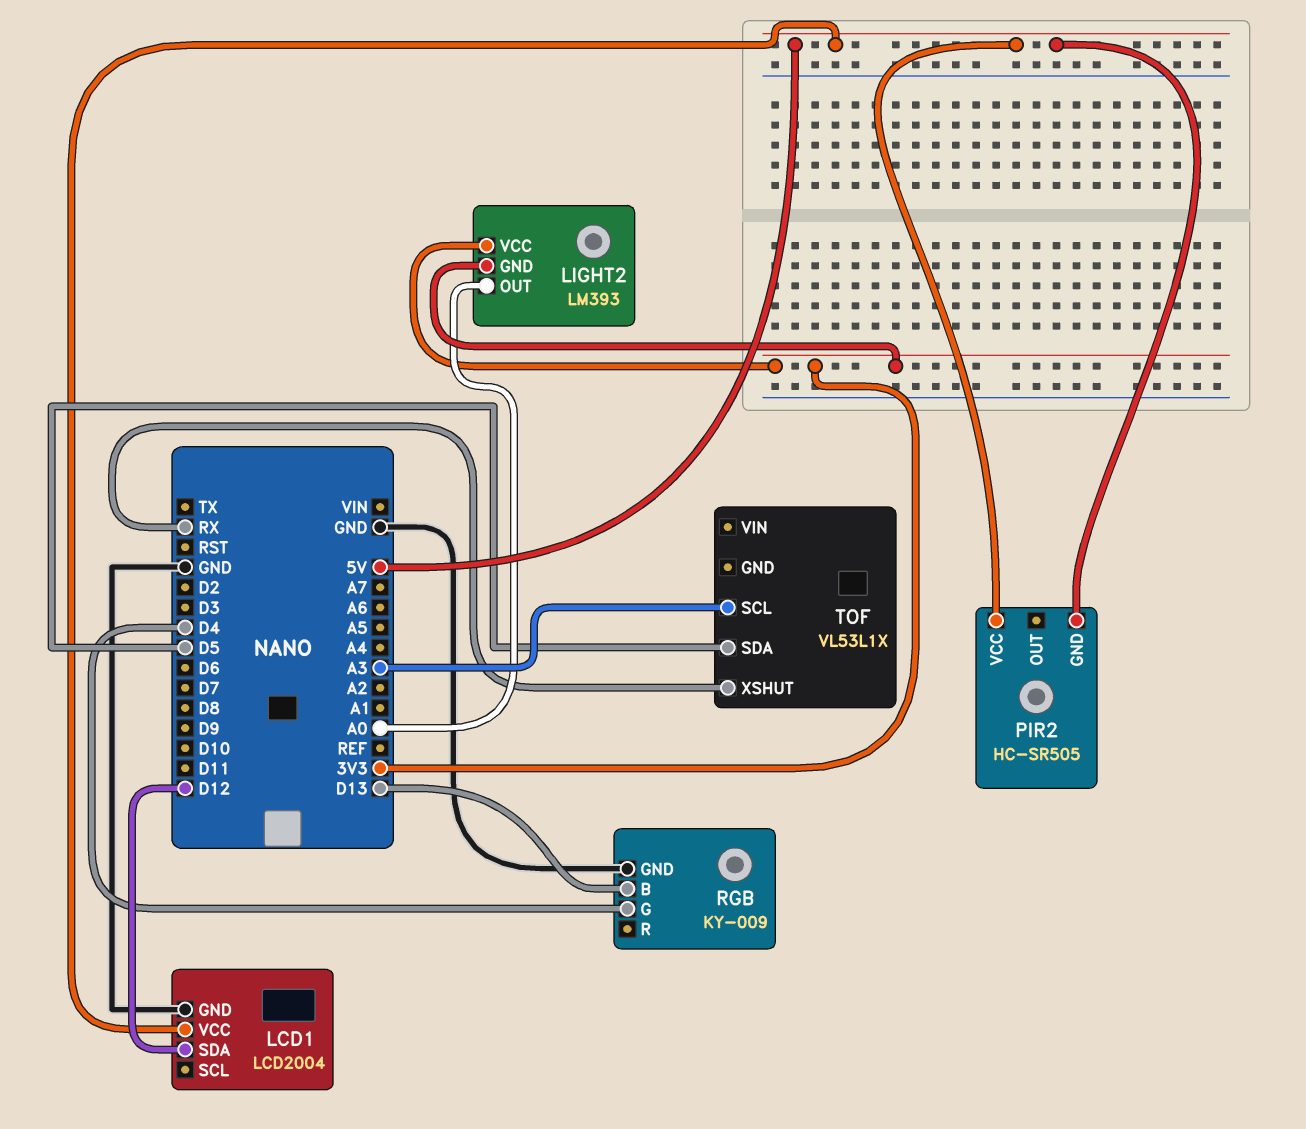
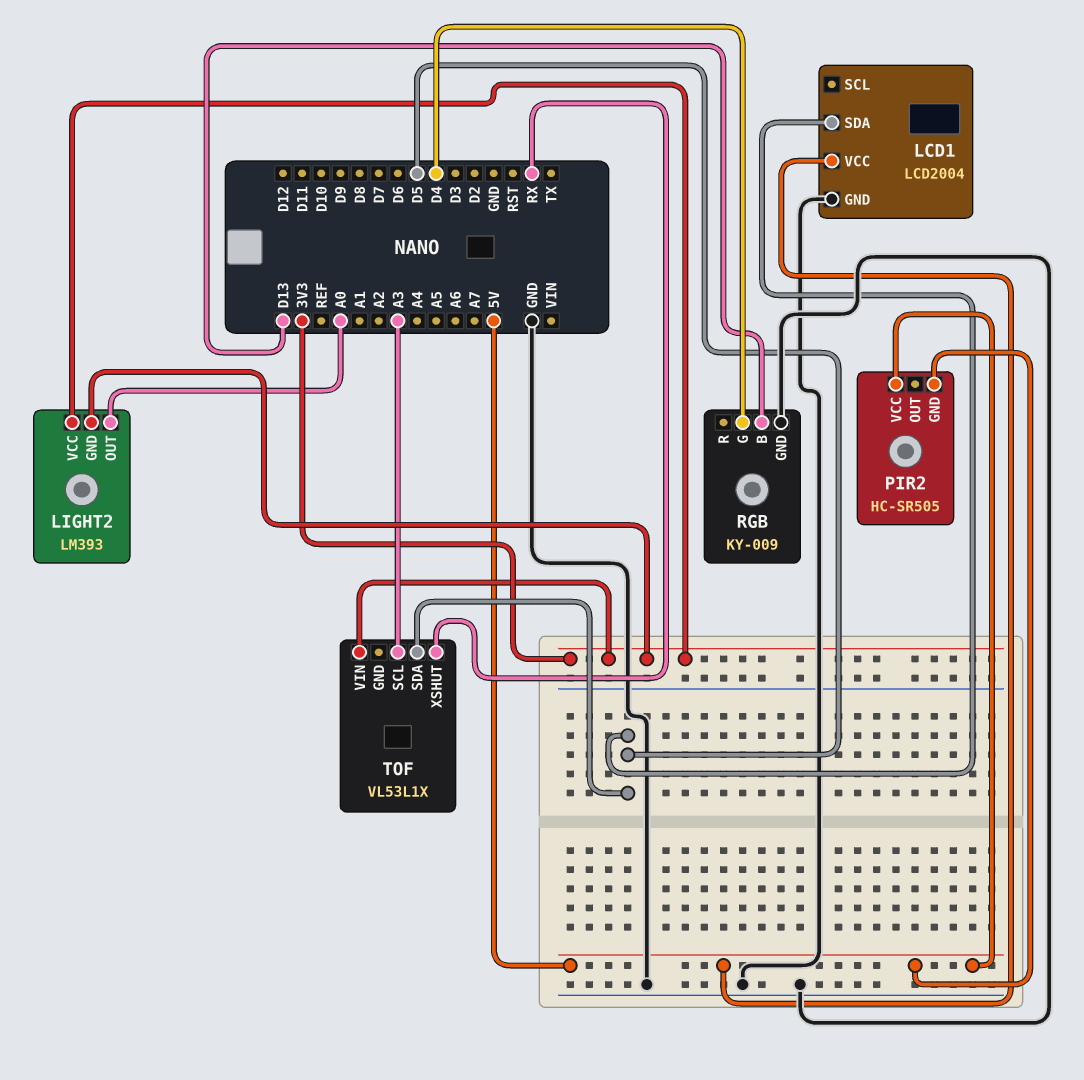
LCD1 pin SDA: D12 -> D5
TOF pin VIN: none -> 3V3

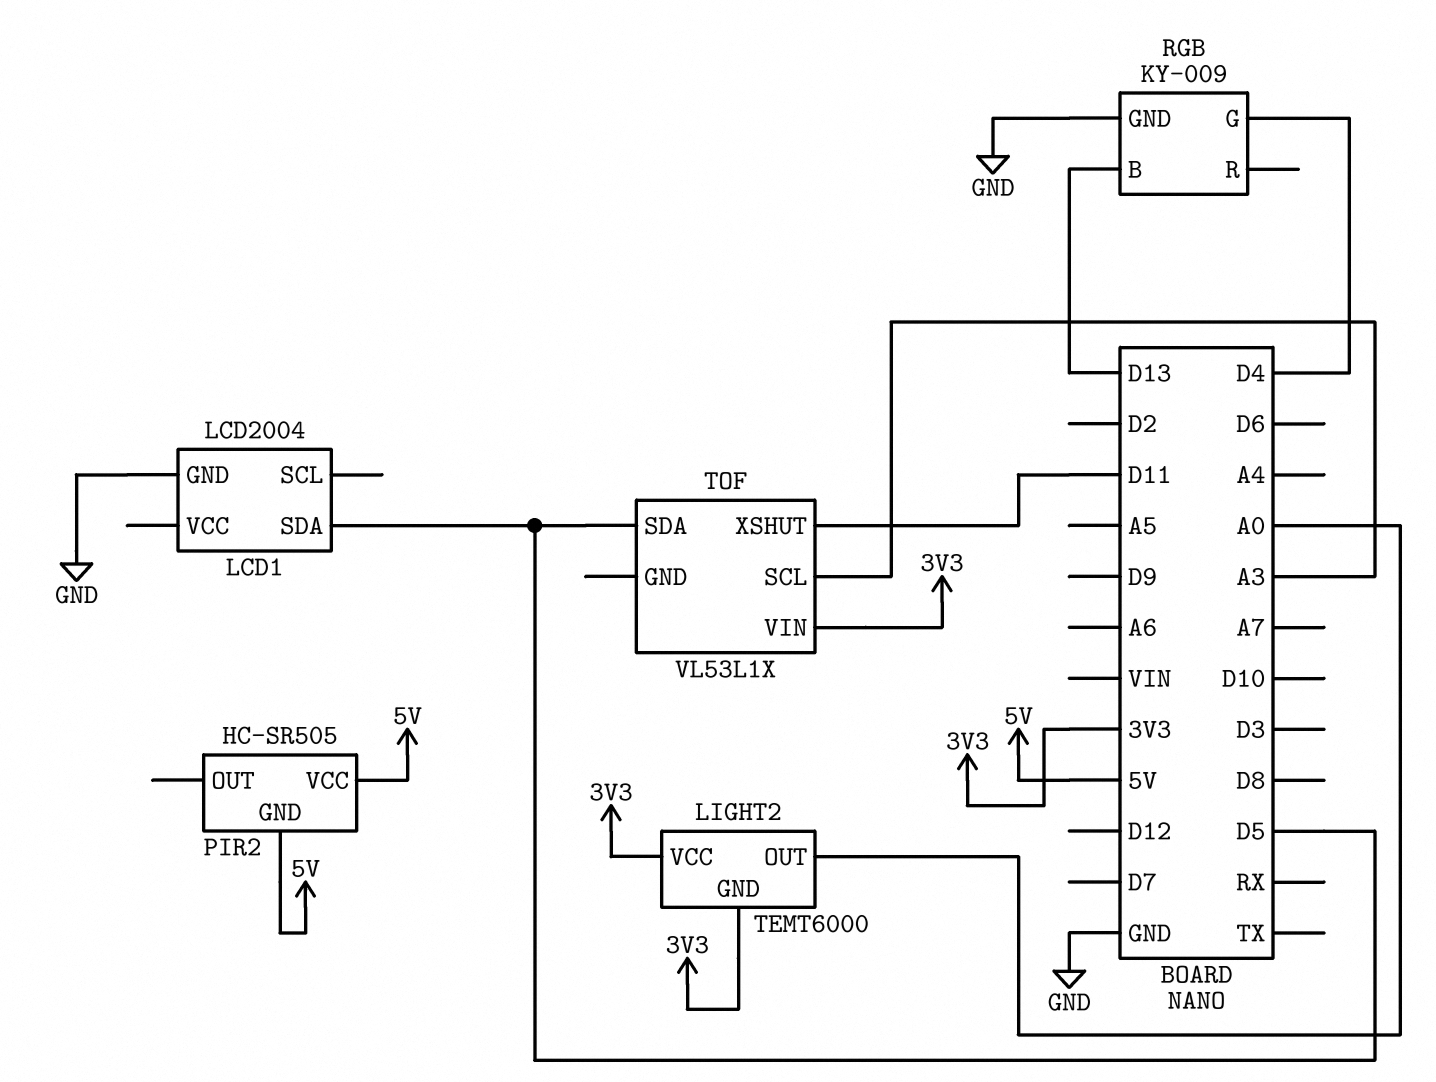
LCD1 pin VCC: 5V -> none
LIGHT2: LM393 -> TEMT6000
TOF pin XSHUT: RX -> D11

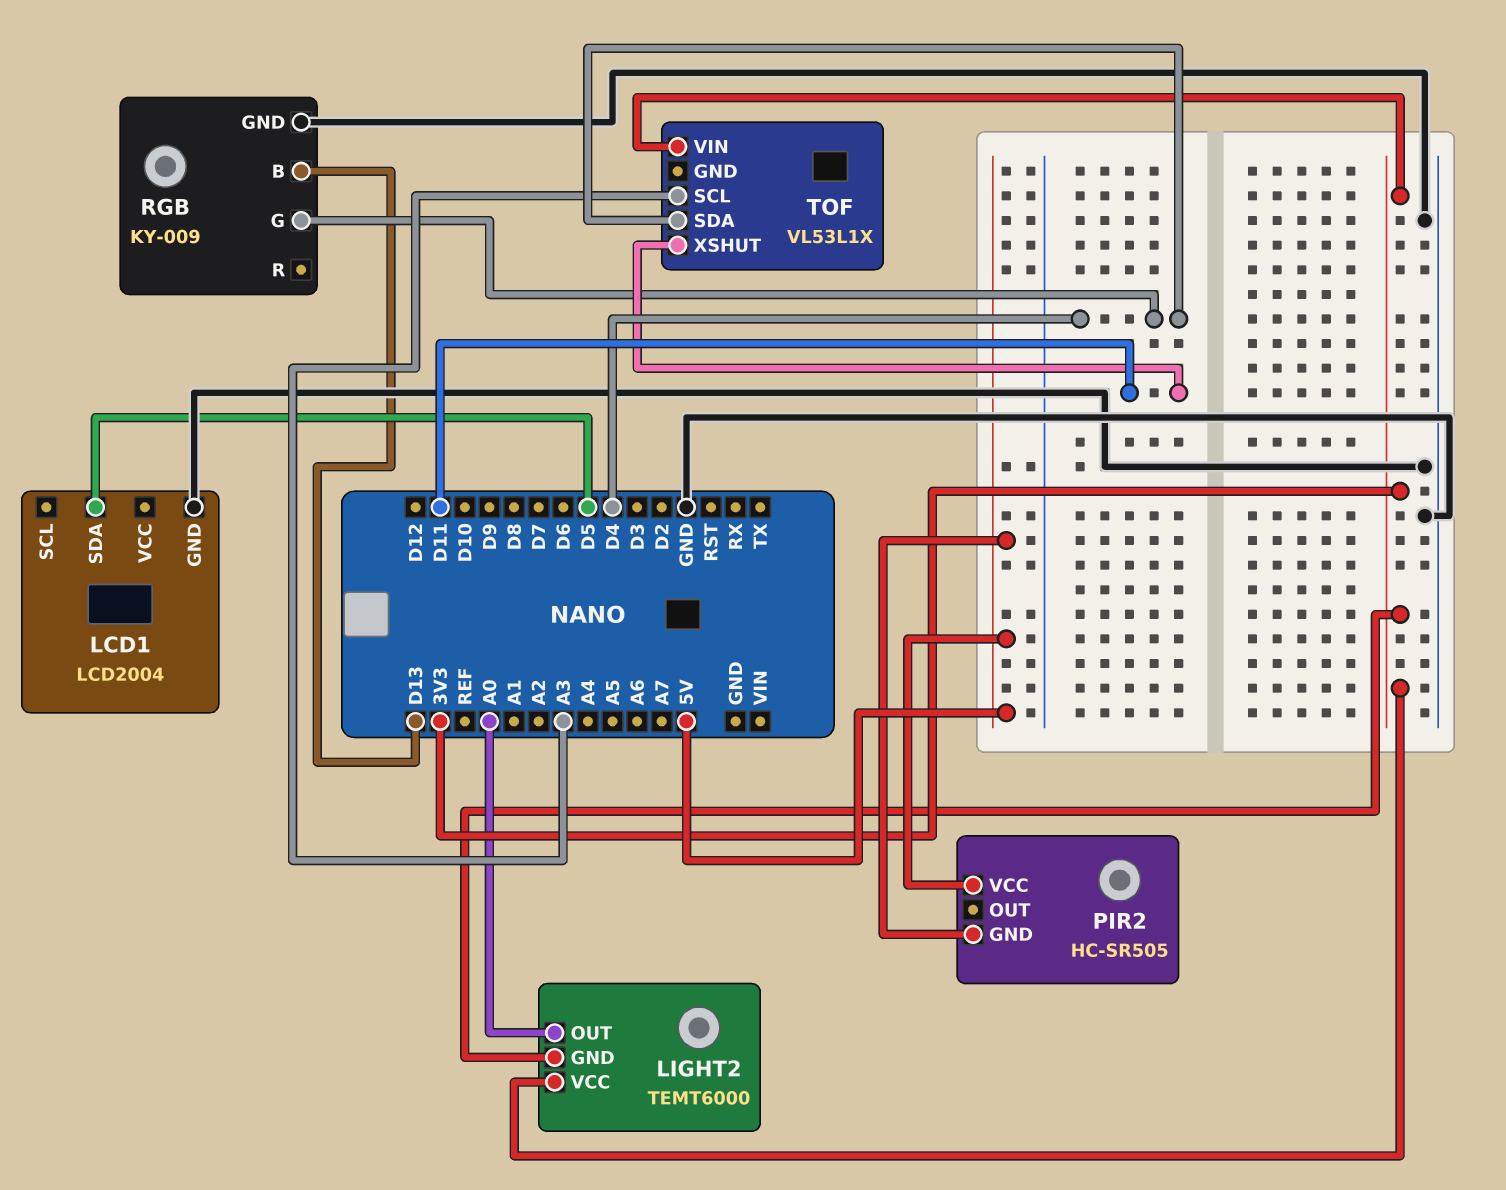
TOF pin SDA: D5 -> D4

